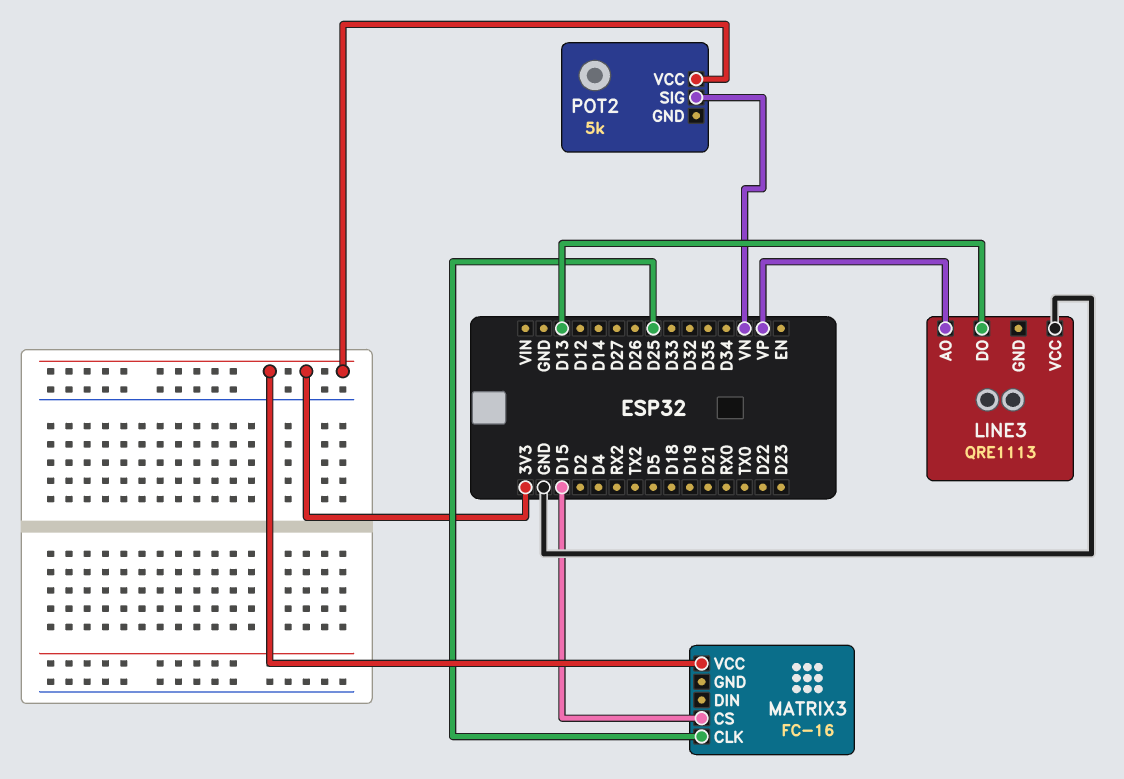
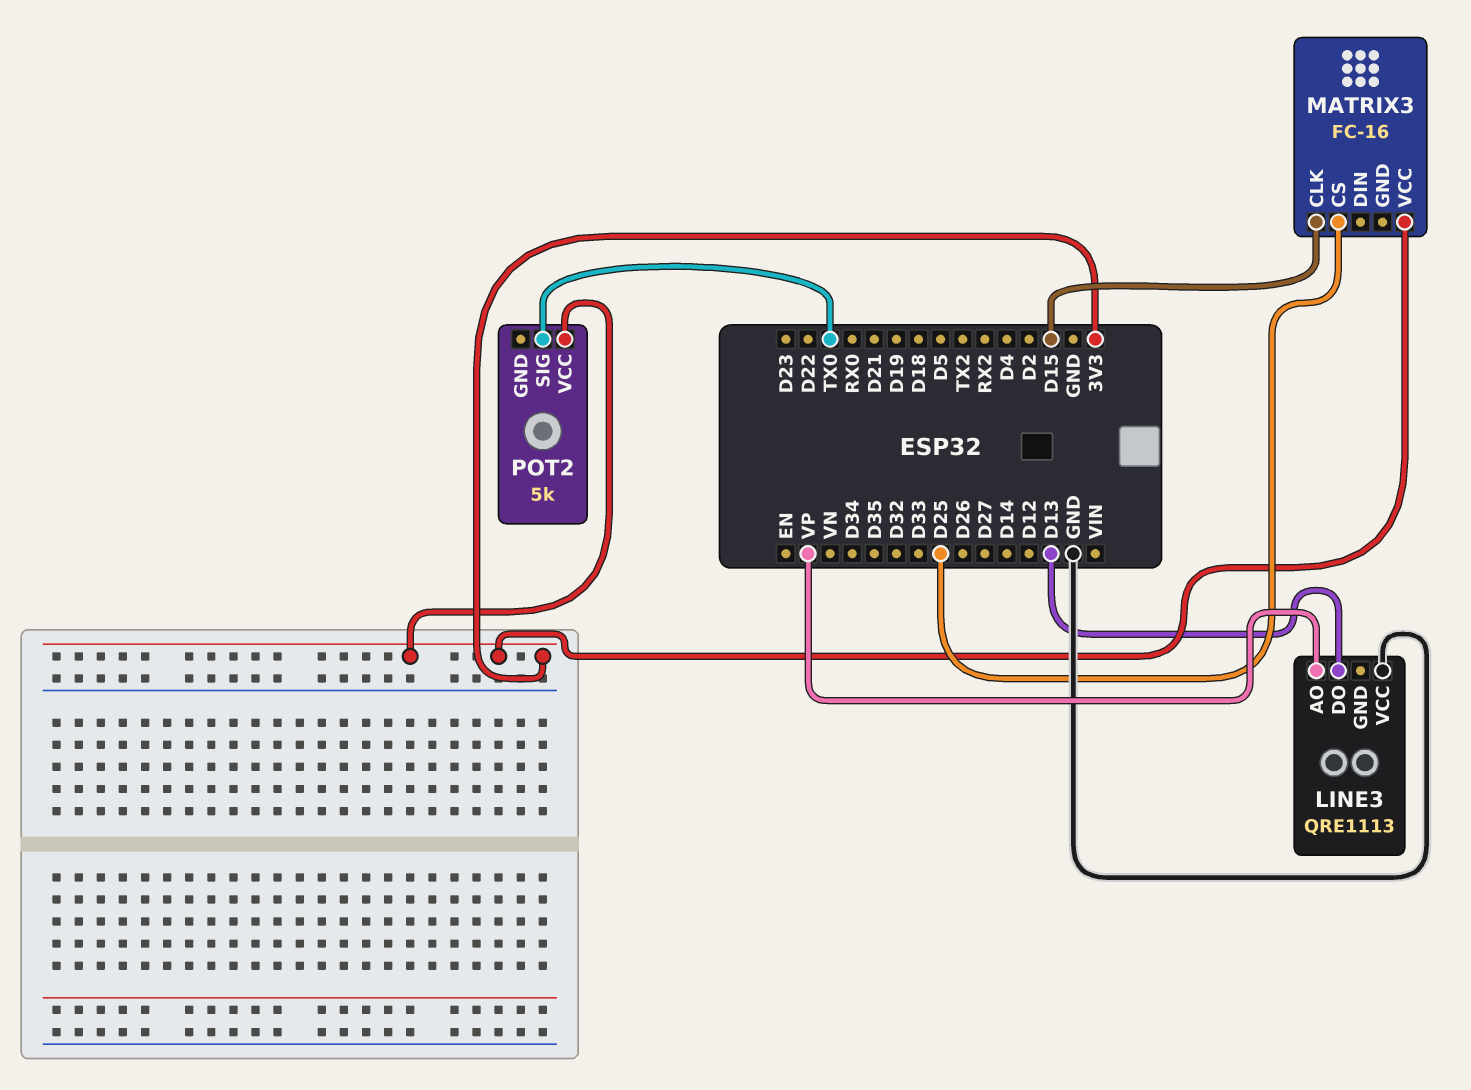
MATRIX3 pin CLK: D25 -> D15
MATRIX3 pin CS: D15 -> D25
POT2 pin SIG: VN -> TX0

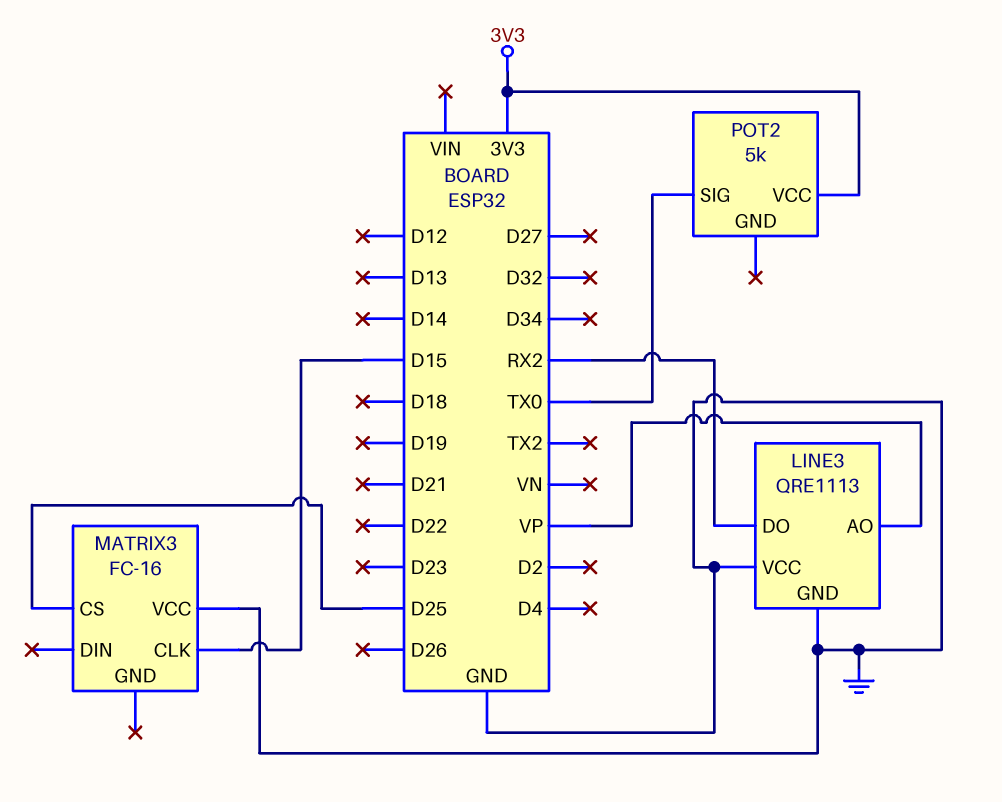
LINE3 pin DO: D13 -> RX2
LINE3 pin GND: none -> GND
MATRIX3 pin VCC: 3V3 -> GND

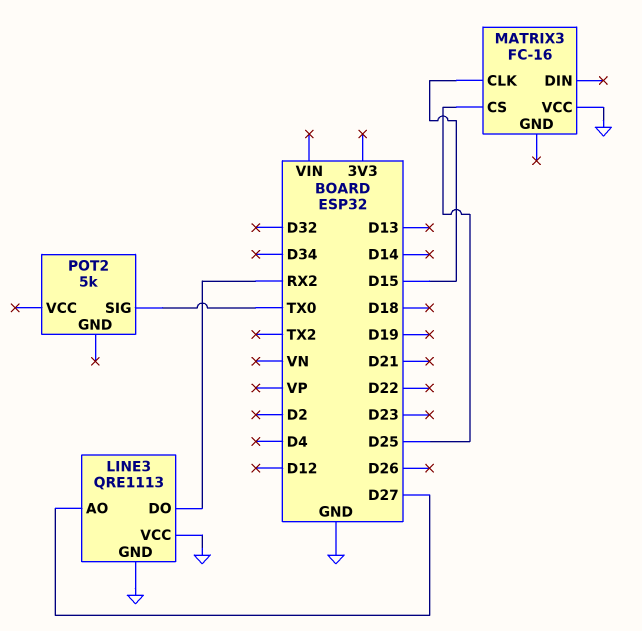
LINE3 pin AO: VP -> D27
POT2 pin VCC: 3V3 -> none

